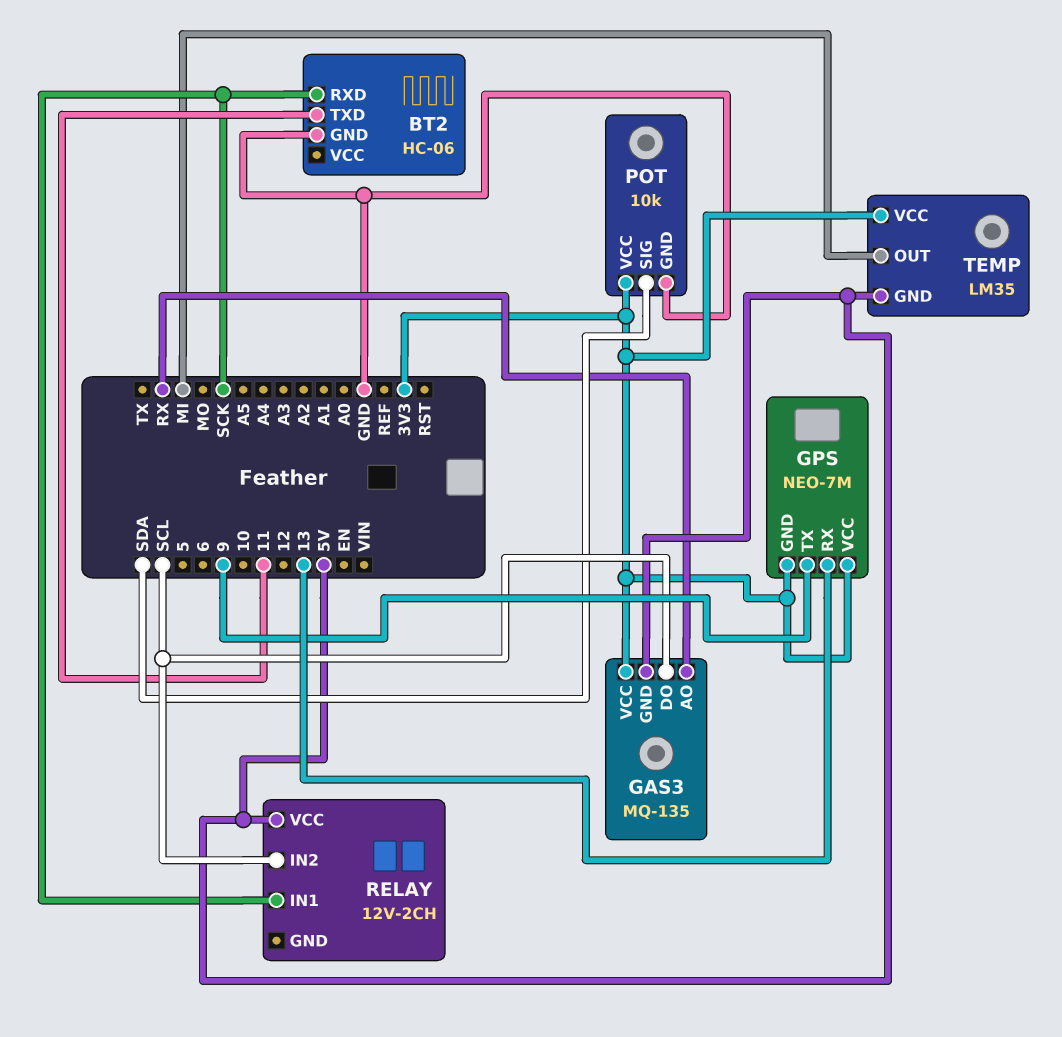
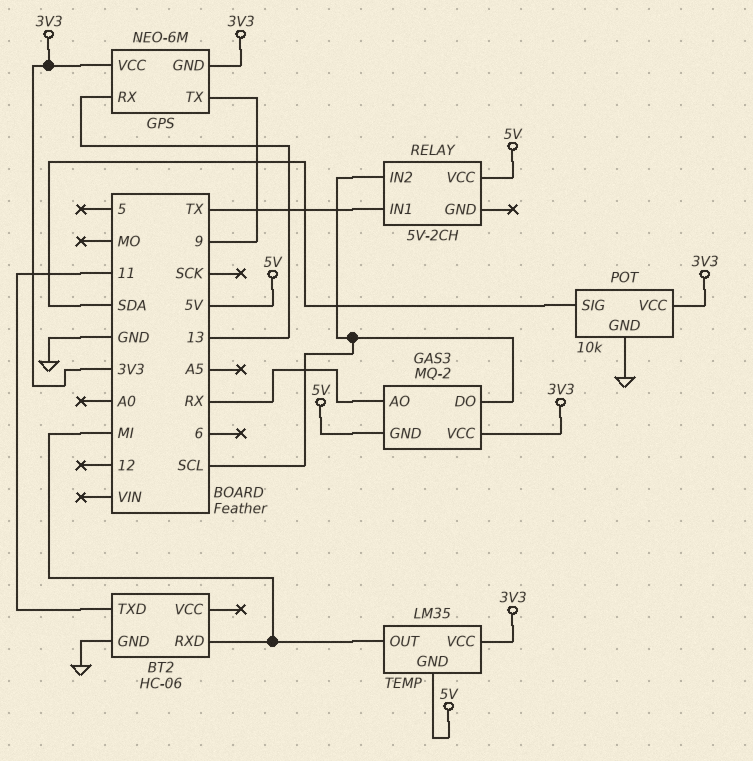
BT2 pin RXD: SCK -> MI
GAS3: MQ-135 -> MQ-2
GPS: NEO-7M -> NEO-6M
RELAY: 12V-2CH -> 5V-2CH
RELAY pin IN1: SCK -> TX

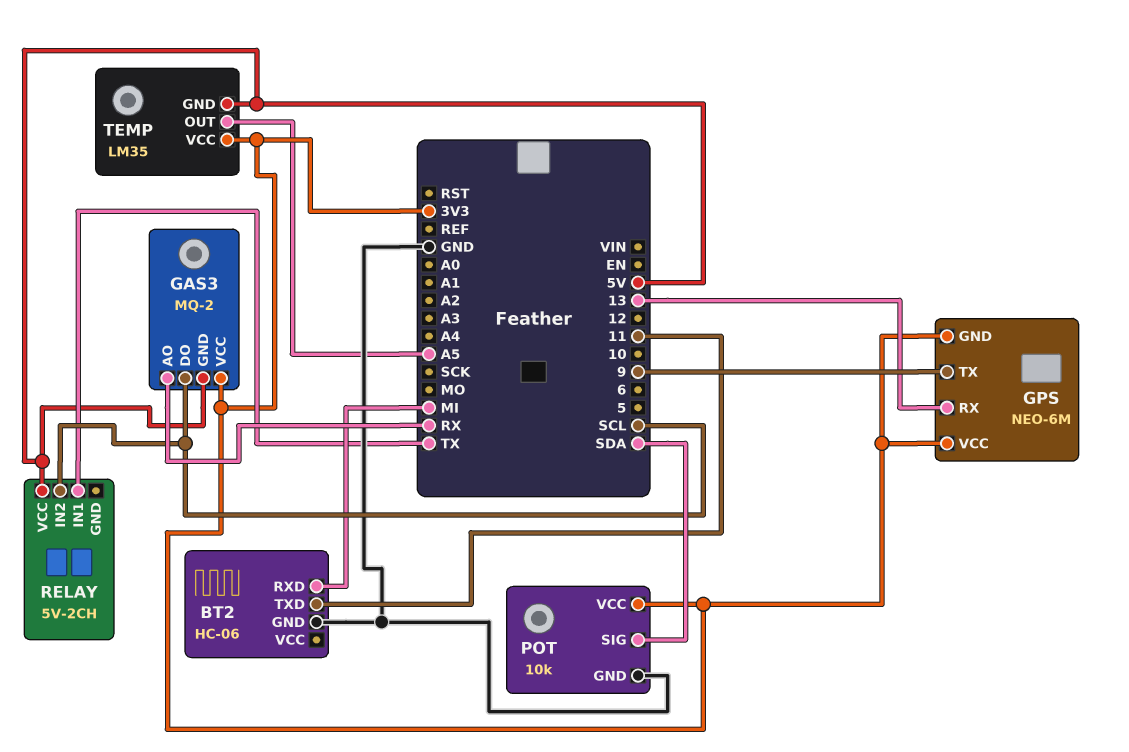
TEMP pin OUT: MI -> A5

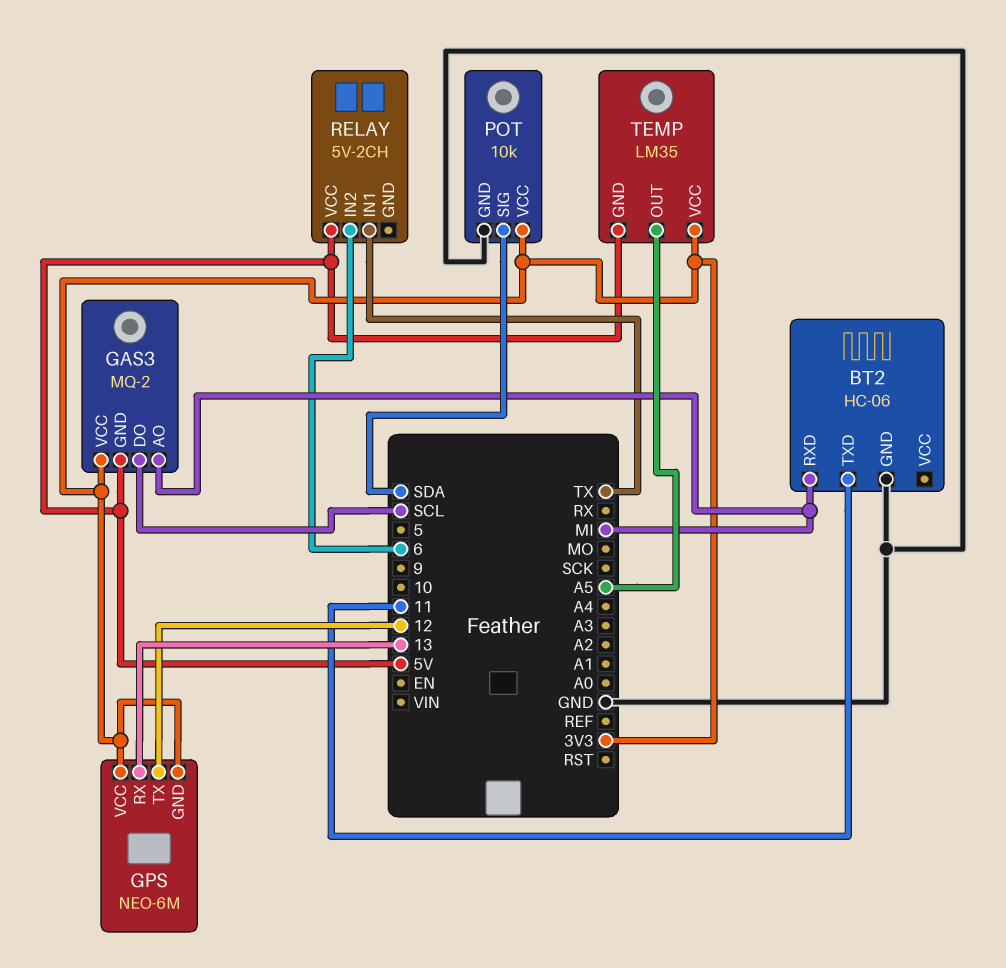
GAS3 pin AO: RX -> MI
GPS pin TX: 9 -> 12
RELAY pin IN2: SCL -> 6

